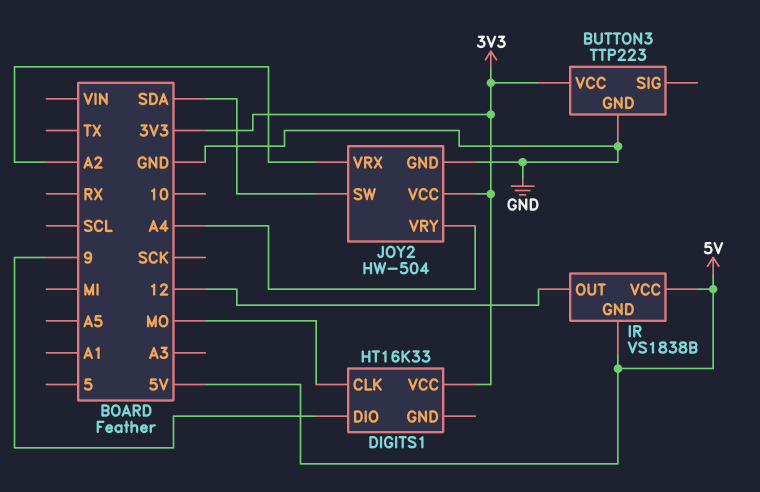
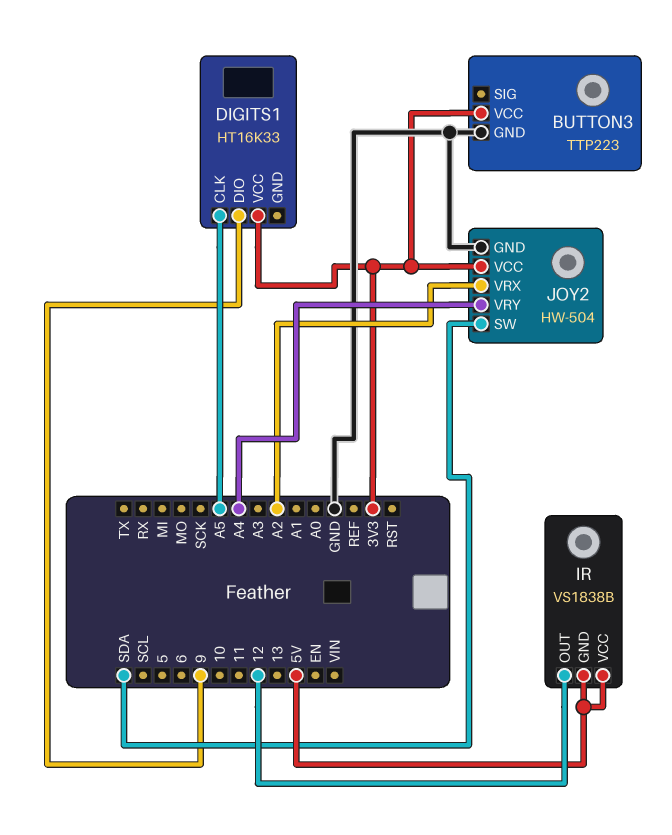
DIGITS1 pin CLK: MO -> A5

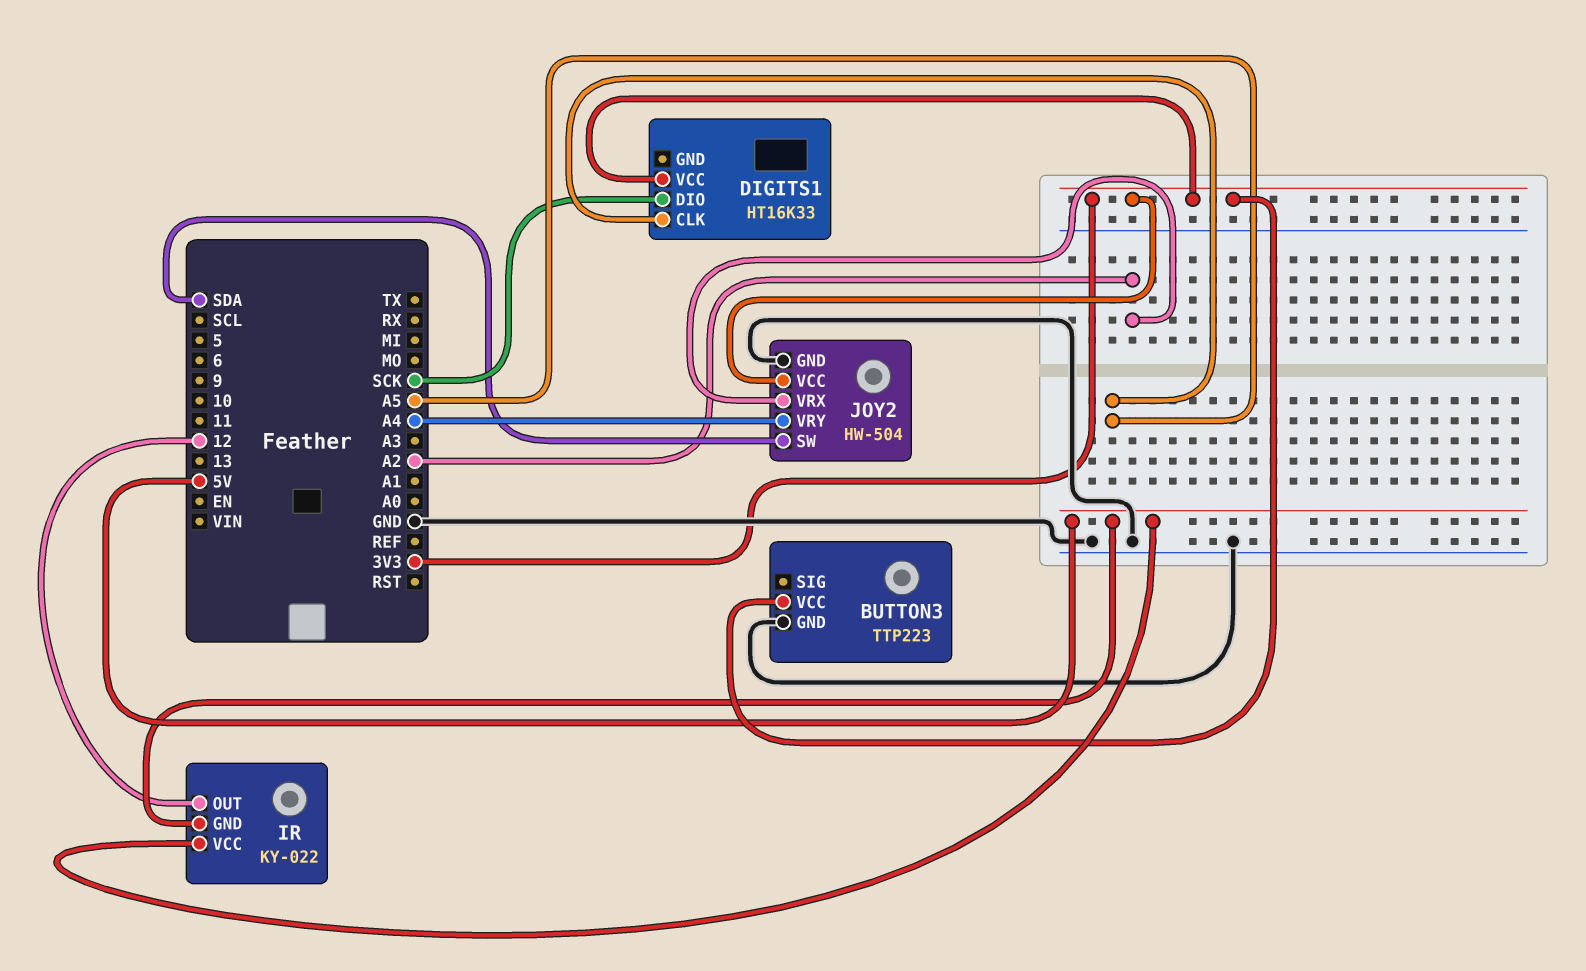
DIGITS1 pin DIO: 9 -> SCK
IR: VS1838B -> KY-022

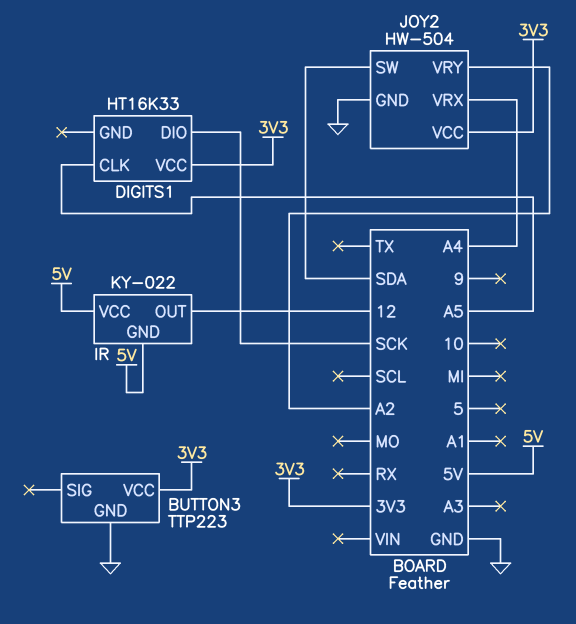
JOY2 pin VRX: A2 -> A4
JOY2 pin VRY: A4 -> A2

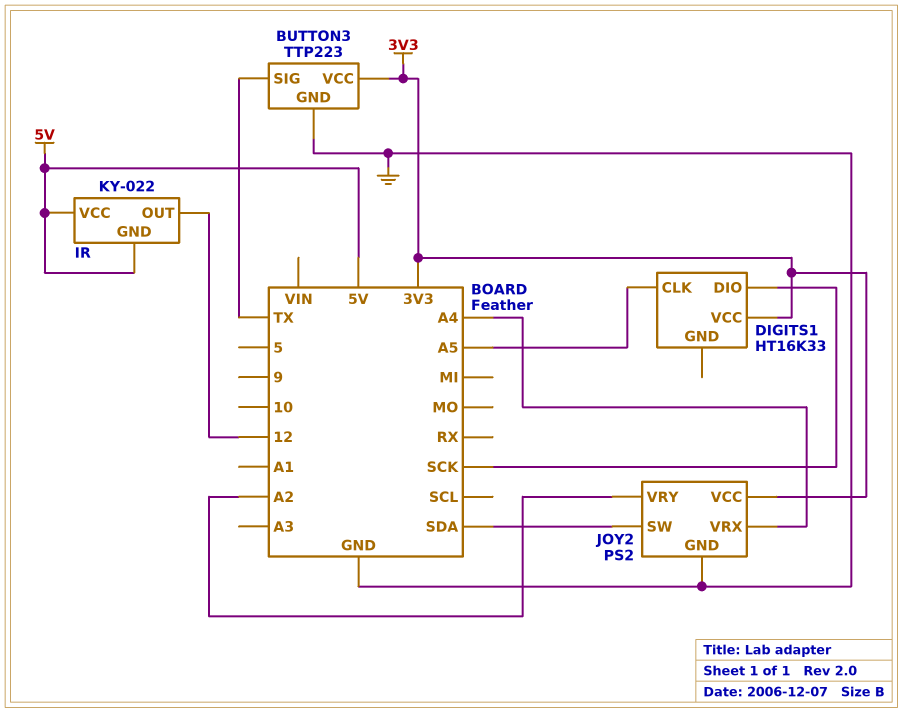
BUTTON3 pin SIG: none -> TX
JOY2: HW-504 -> PS2

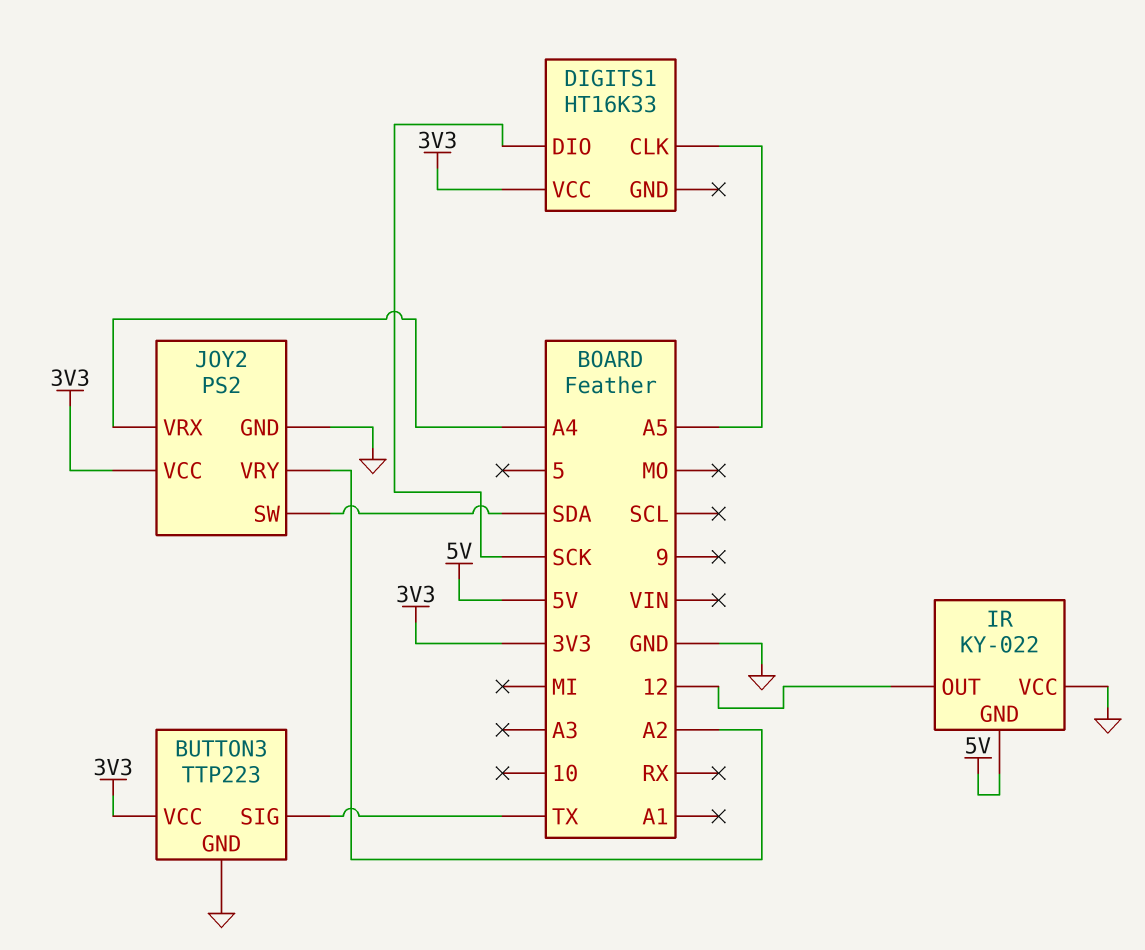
IR pin VCC: 5V -> GND

